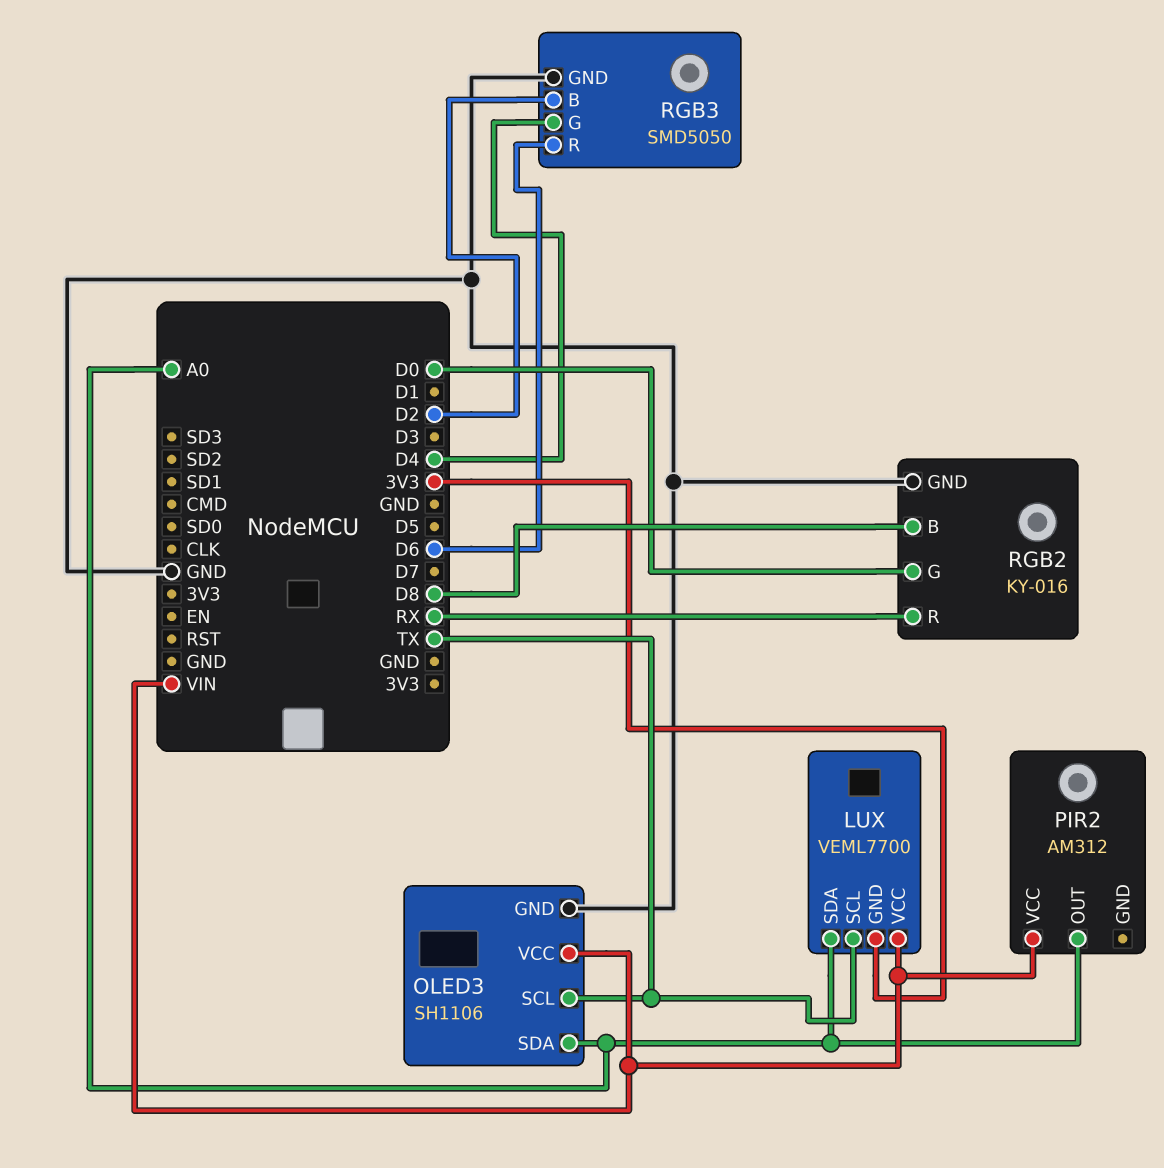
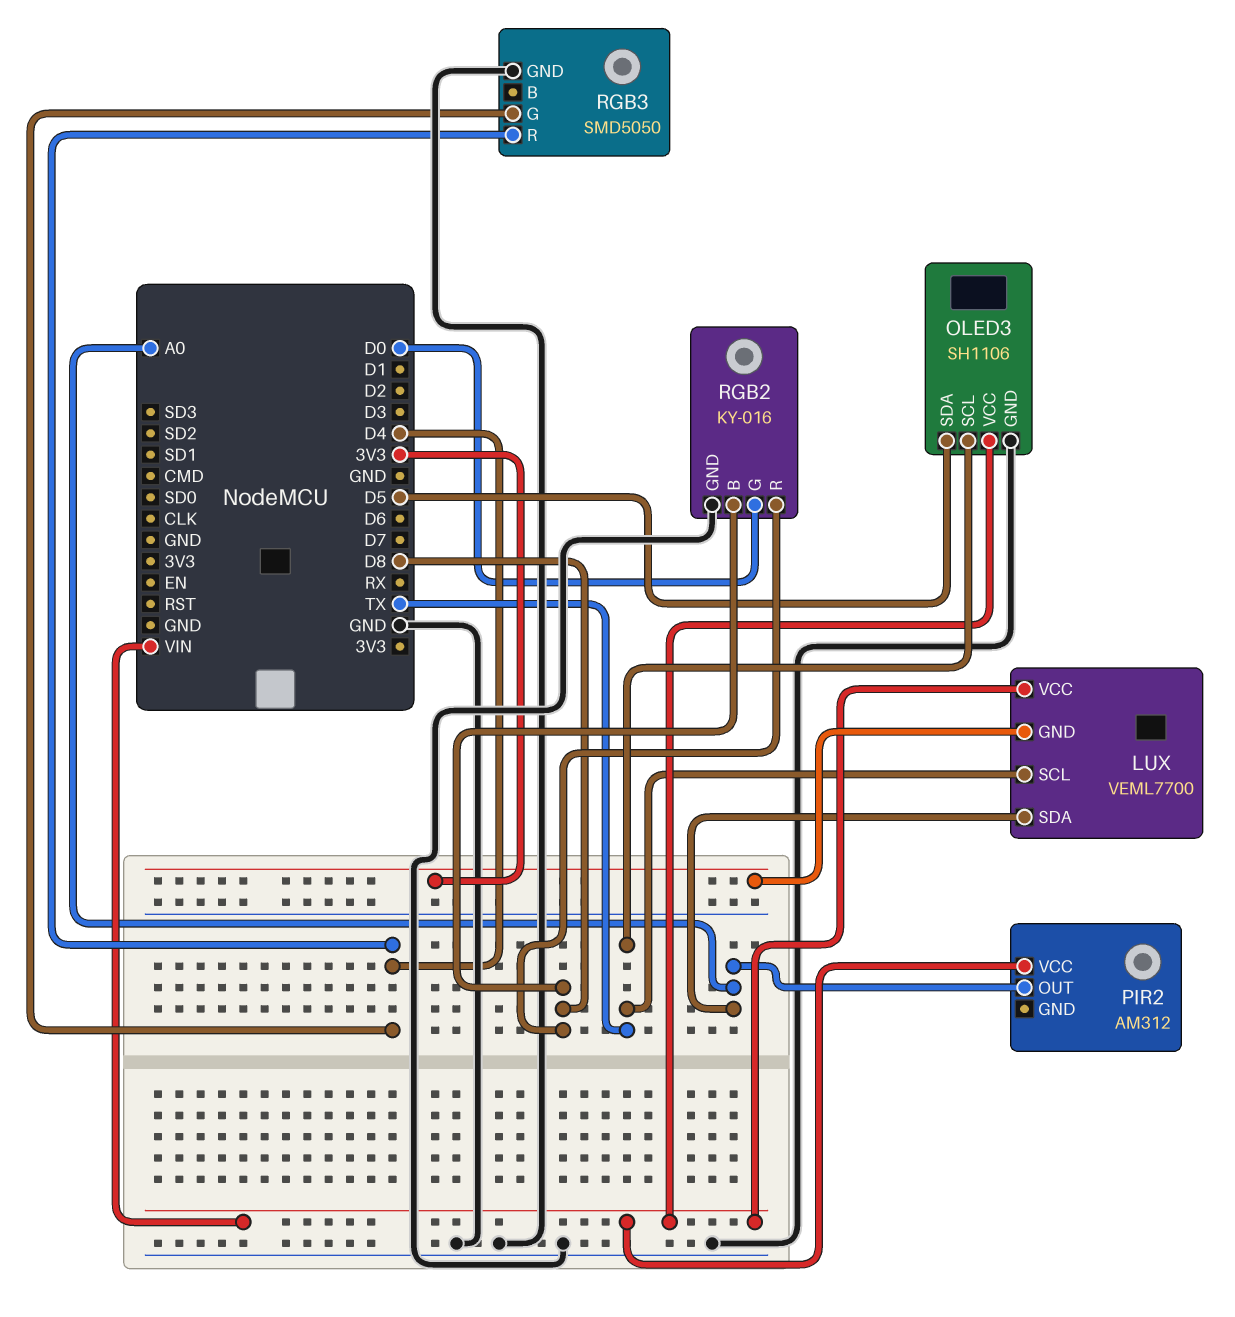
OLED3 pin SDA: A0 -> D5
RGB2 pin R: RX -> D8
RGB3 pin B: D2 -> none
RGB3 pin R: D6 -> D4

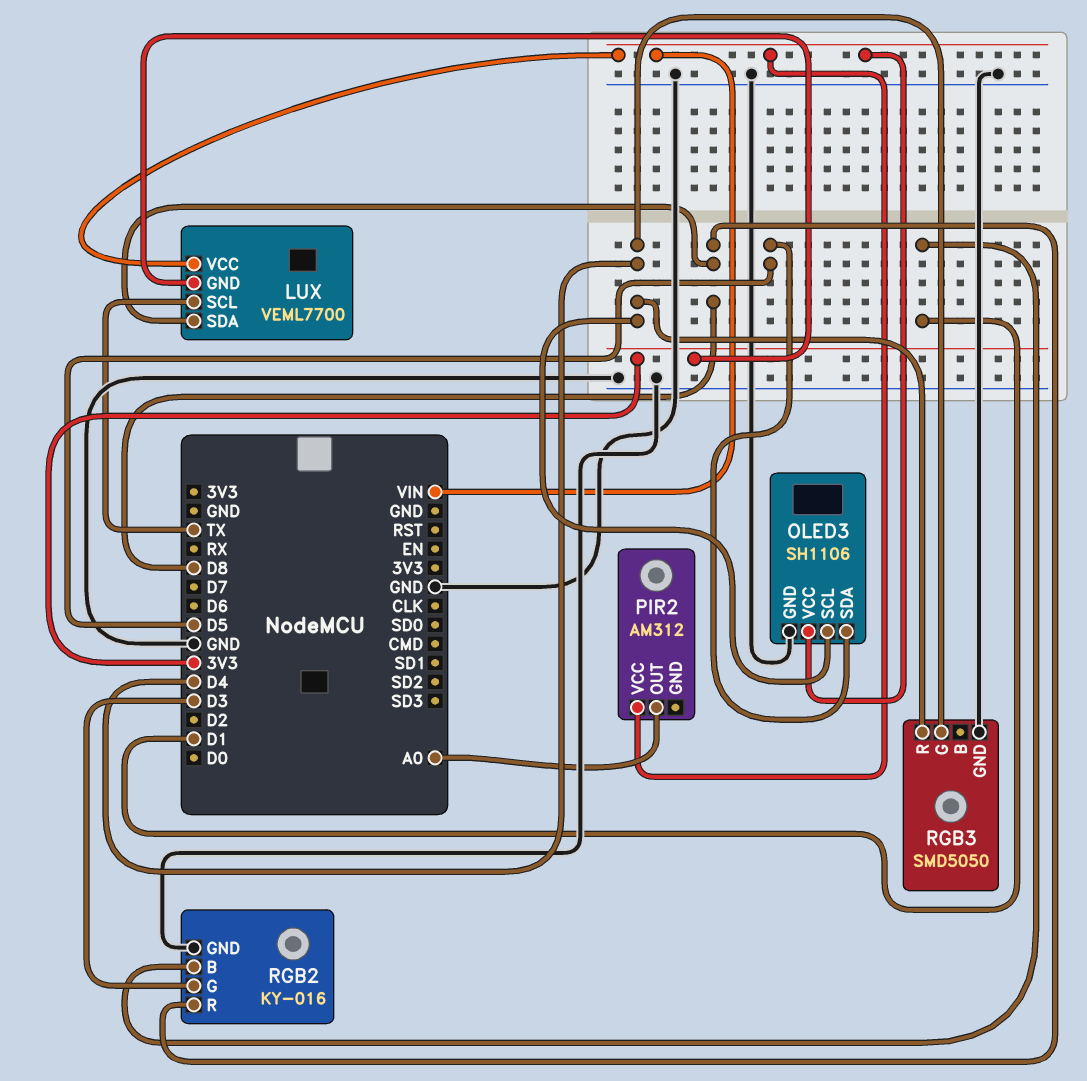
LUX pin SDA: A0 -> D8
OLED3 pin SCL: TX -> D4
RGB2 pin B: D8 -> D1
RGB2 pin G: D0 -> D3

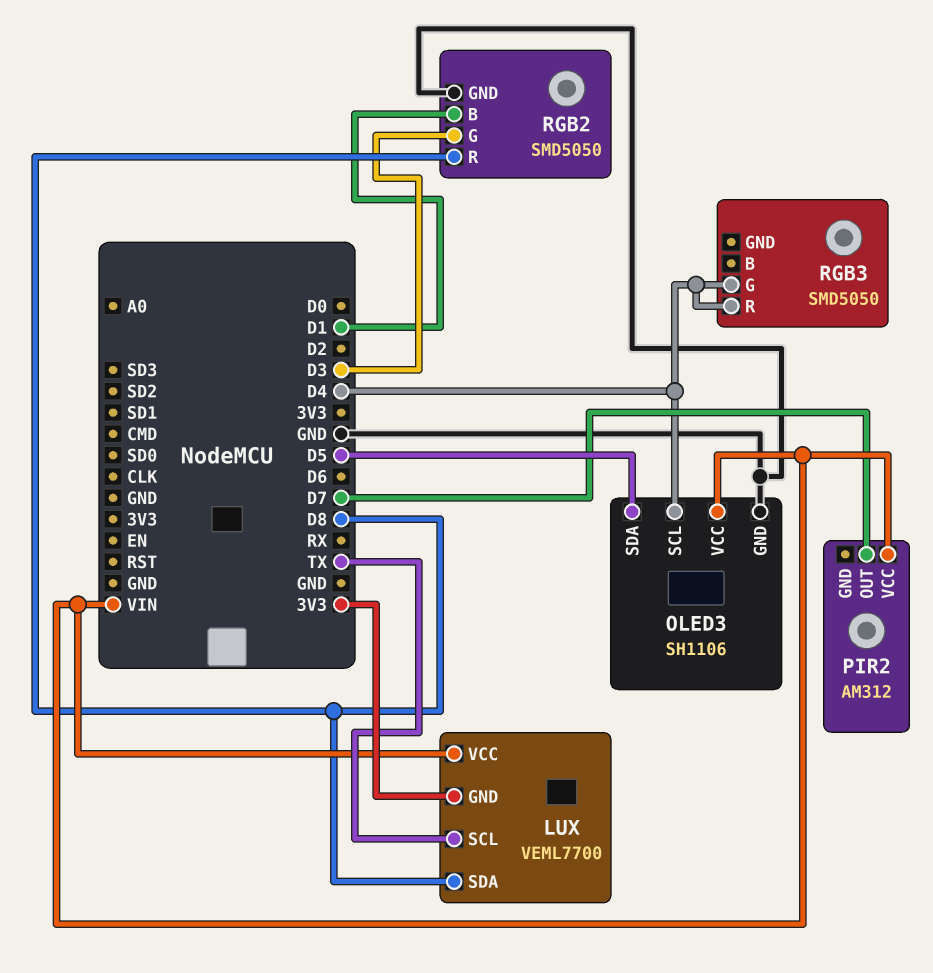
PIR2 pin OUT: A0 -> D7
RGB2: KY-016 -> SMD5050
RGB3 pin GND: GND -> none

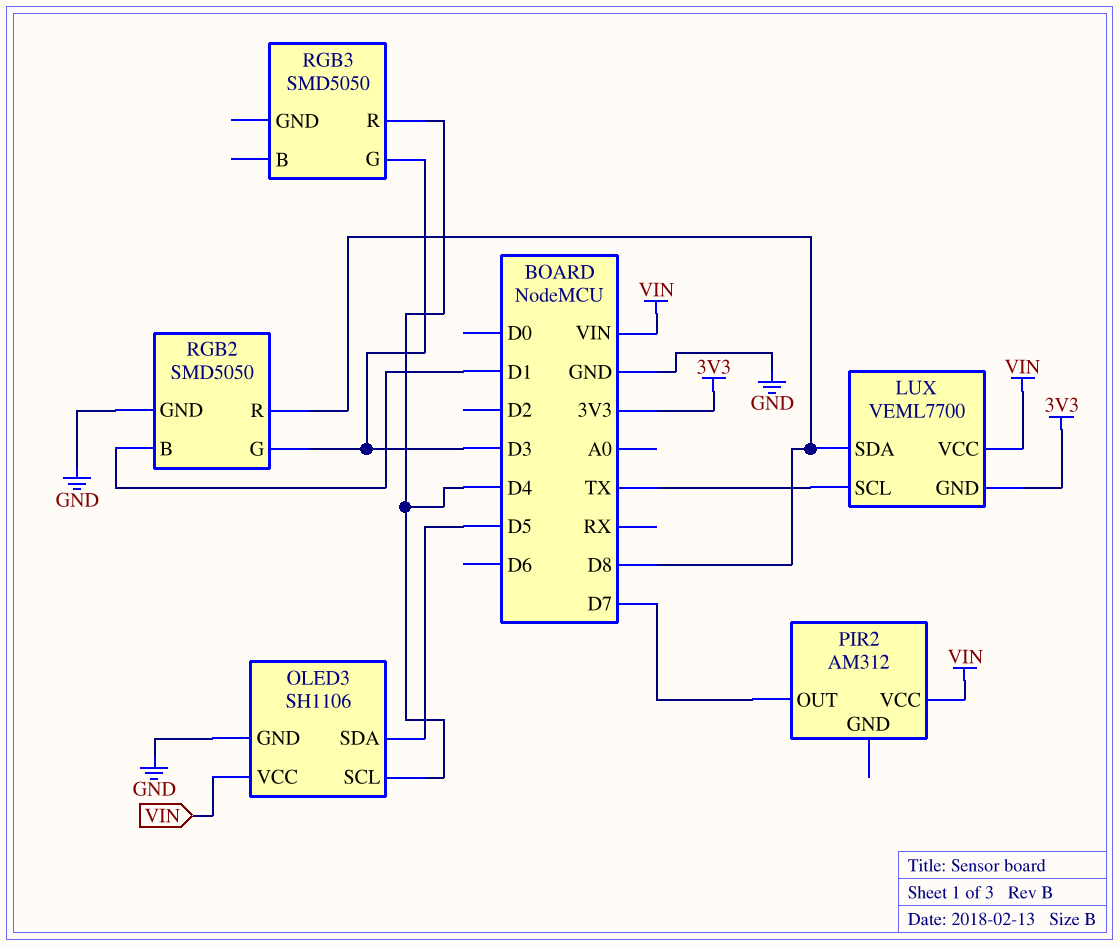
RGB3 pin G: D4 -> D3

